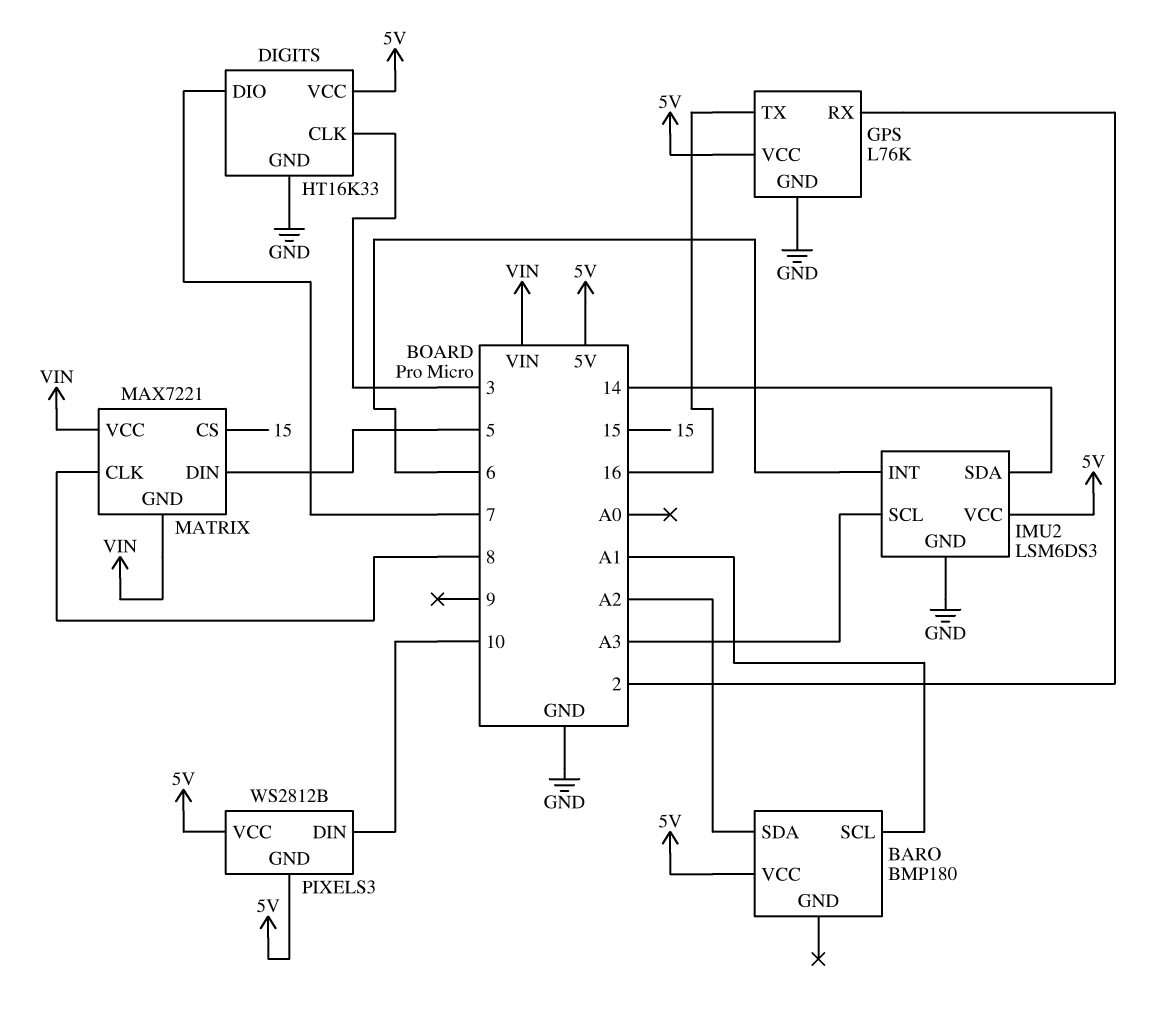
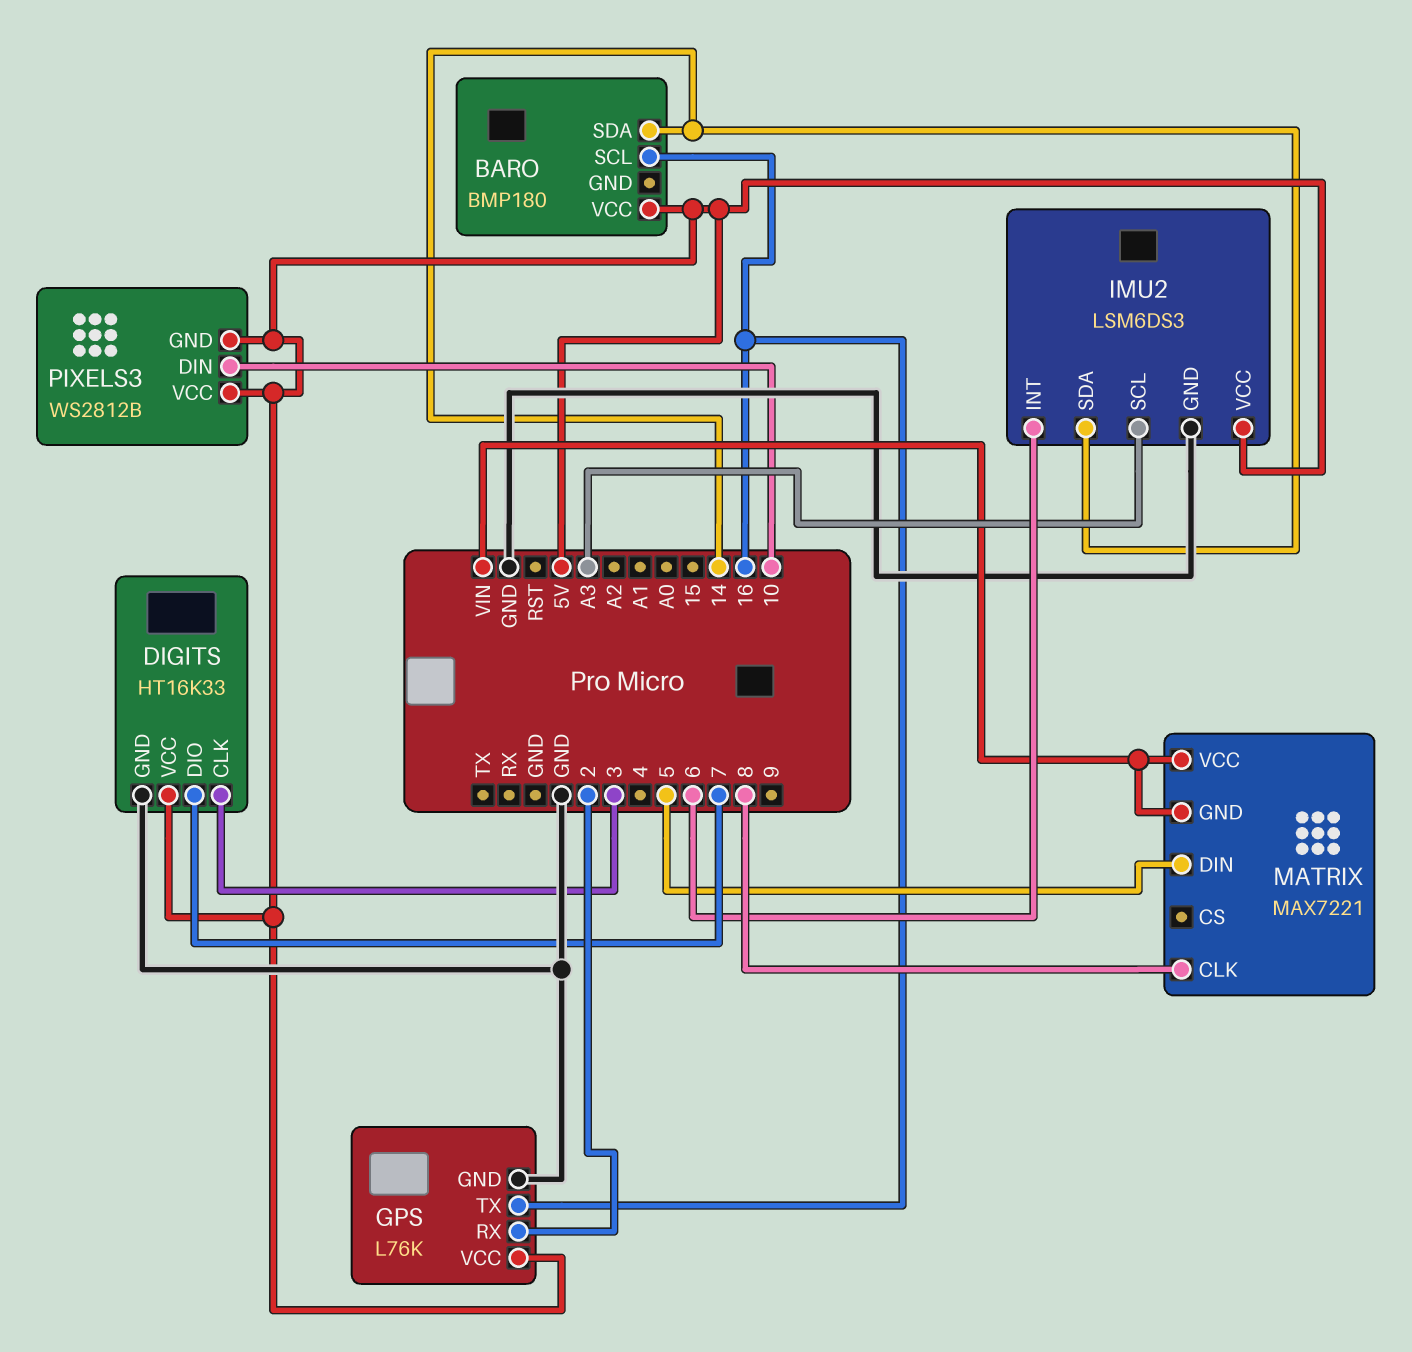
BARO pin SCL: A1 -> 16
BARO pin SDA: A2 -> 14
MATRIX pin CS: 15 -> none

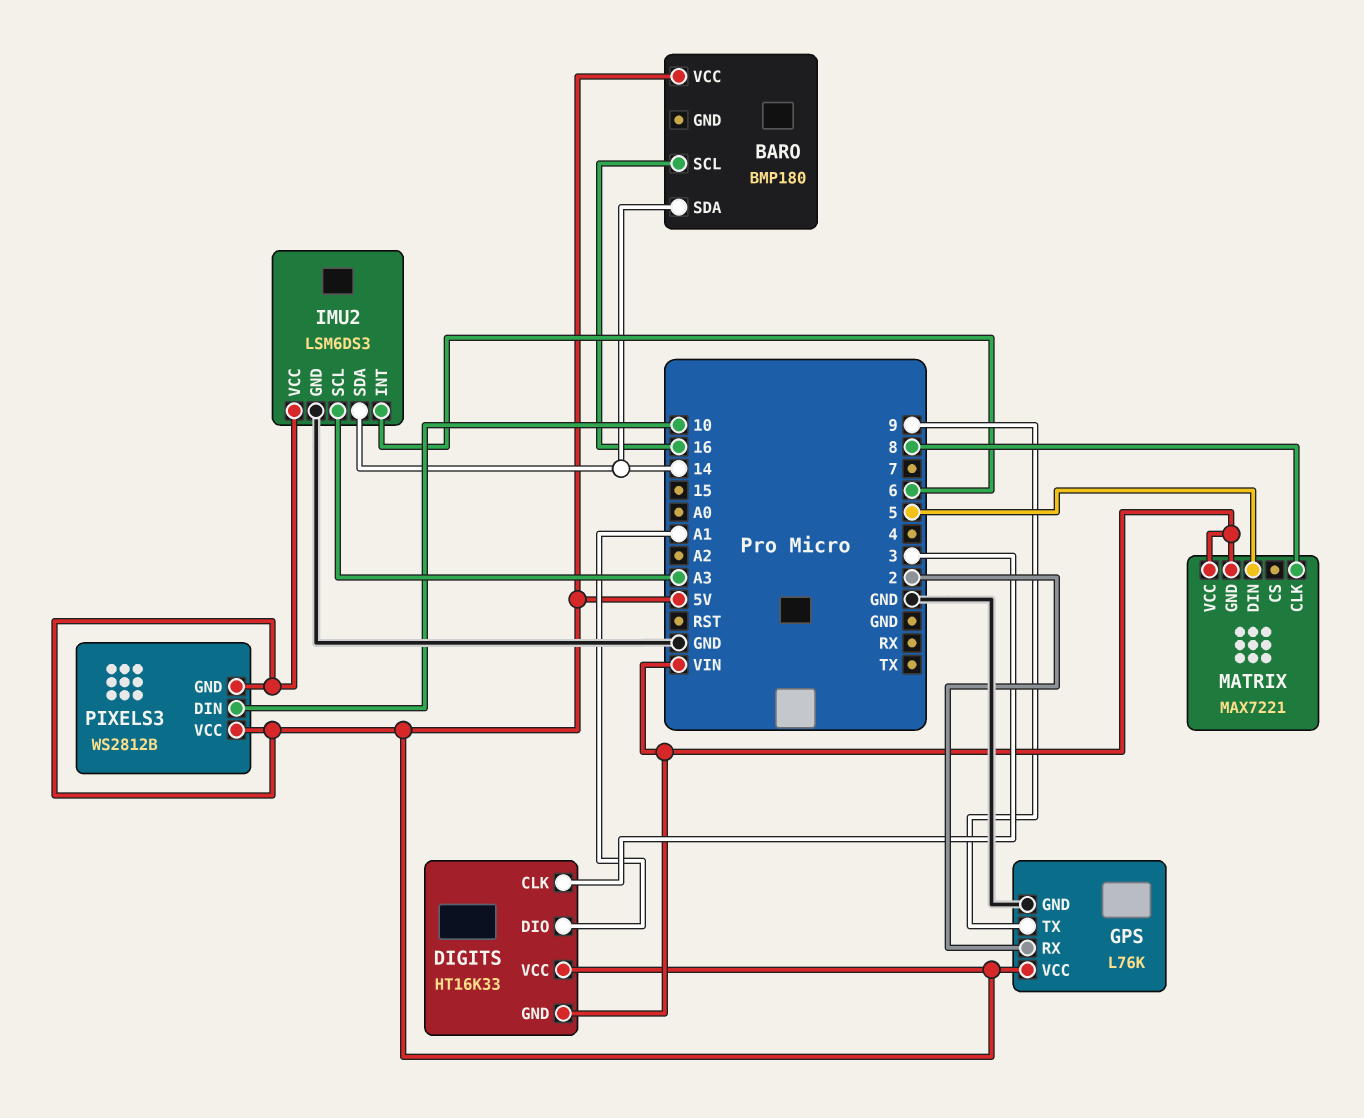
DIGITS pin DIO: 7 -> A1
DIGITS pin GND: GND -> VIN
GPS pin TX: 16 -> 9

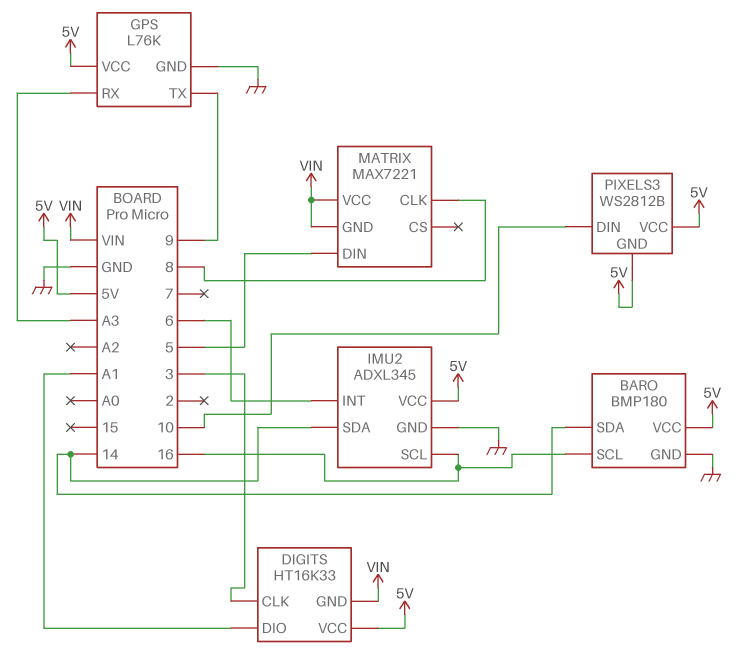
BARO pin GND: none -> GND
GPS pin RX: 2 -> A3
IMU2: LSM6DS3 -> ADXL345
IMU2 pin SCL: A3 -> 16

